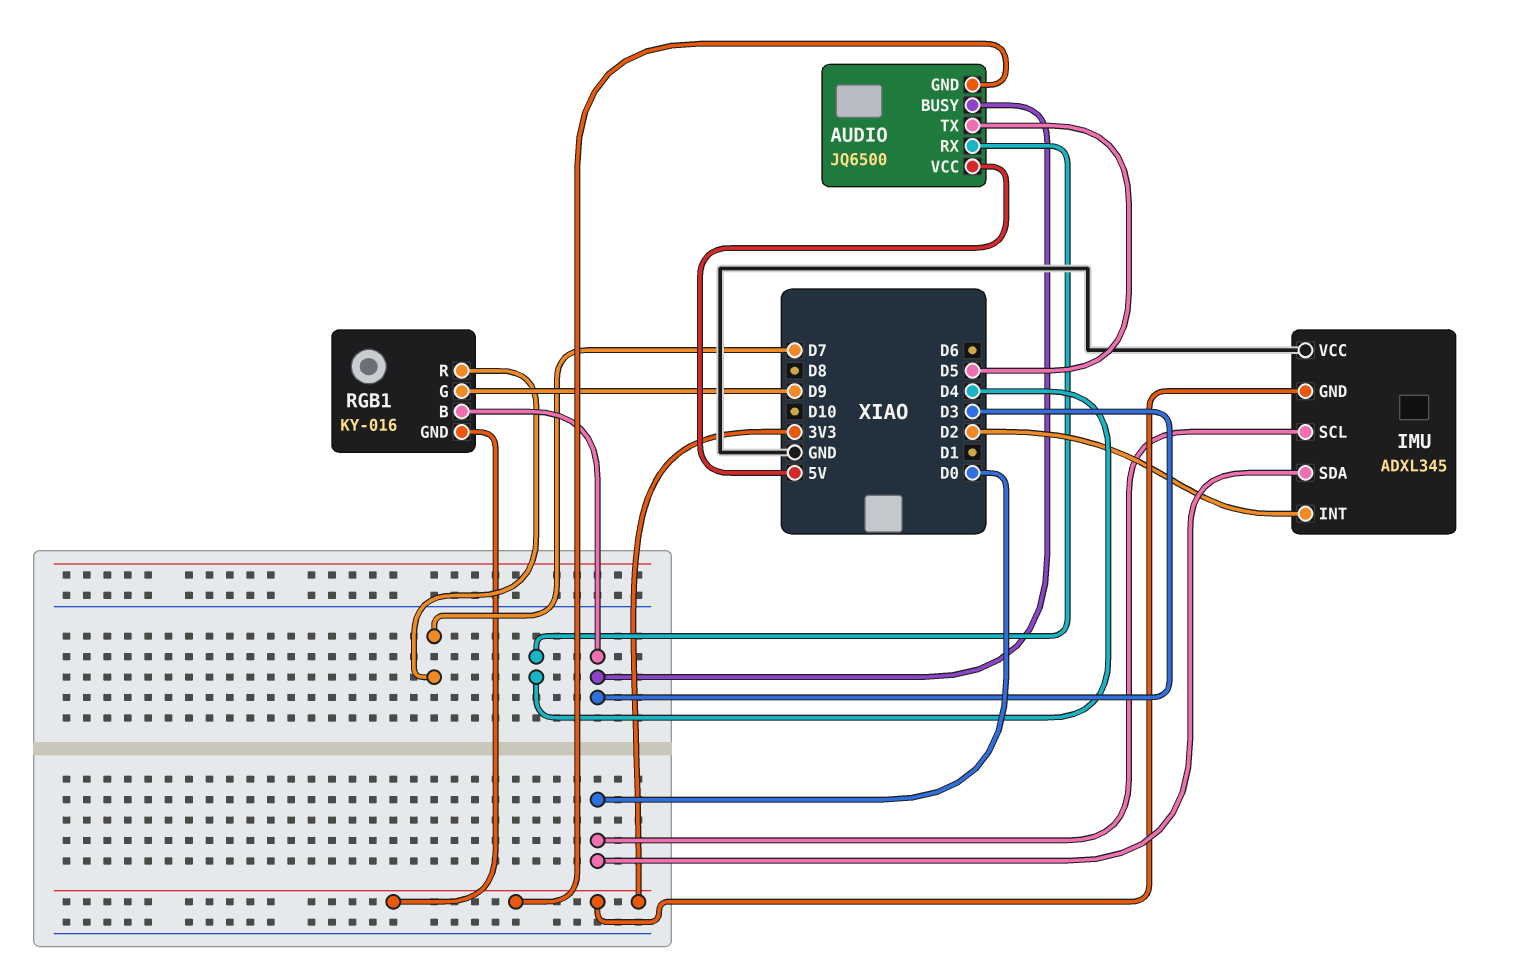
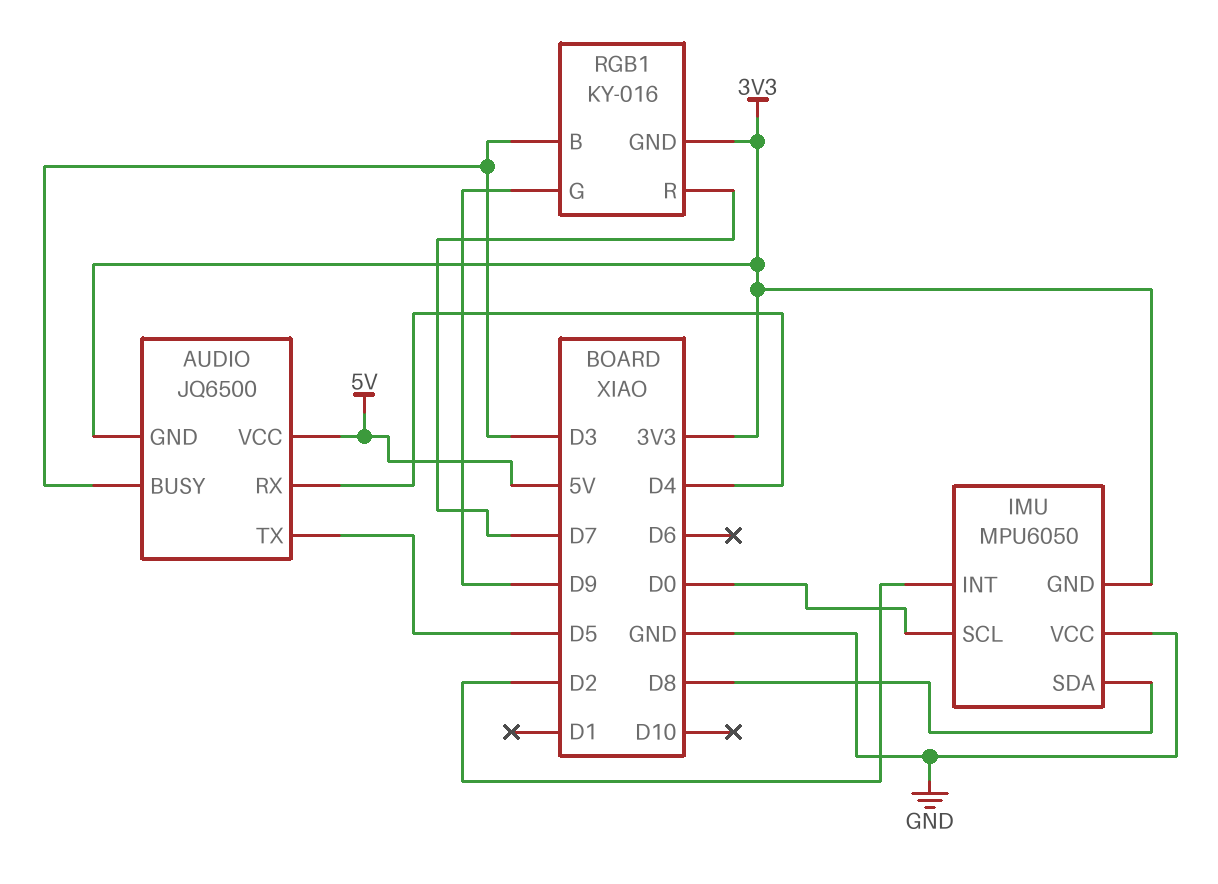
IMU: ADXL345 -> MPU6050
IMU pin SDA: D0 -> D8

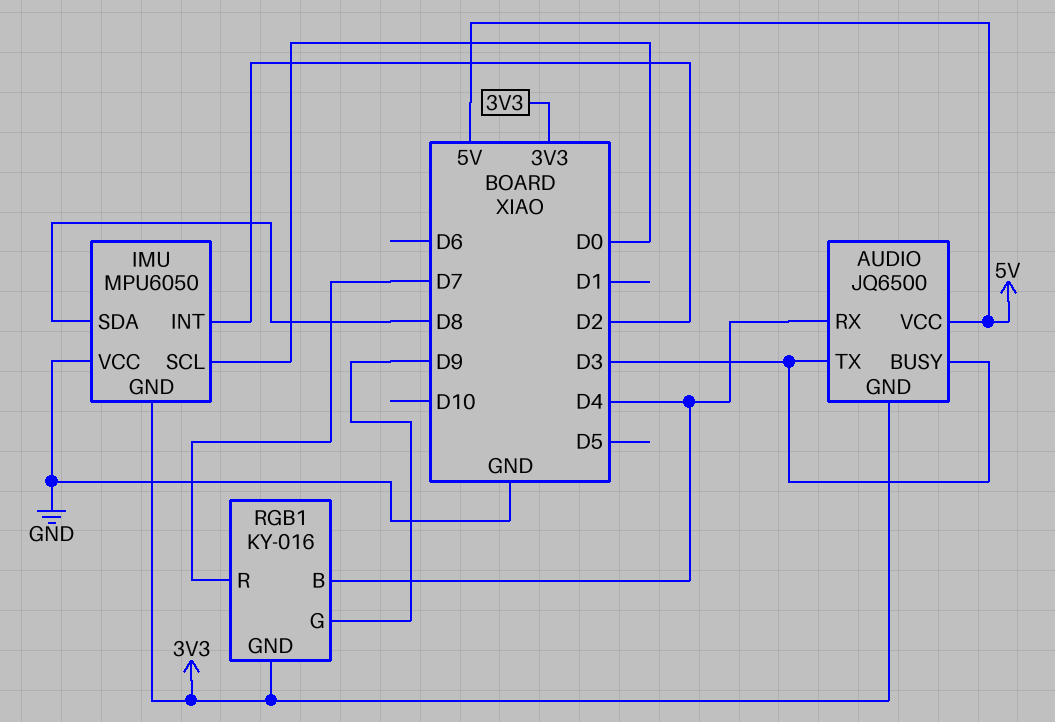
AUDIO pin TX: D5 -> D3
RGB1 pin B: D3 -> D4

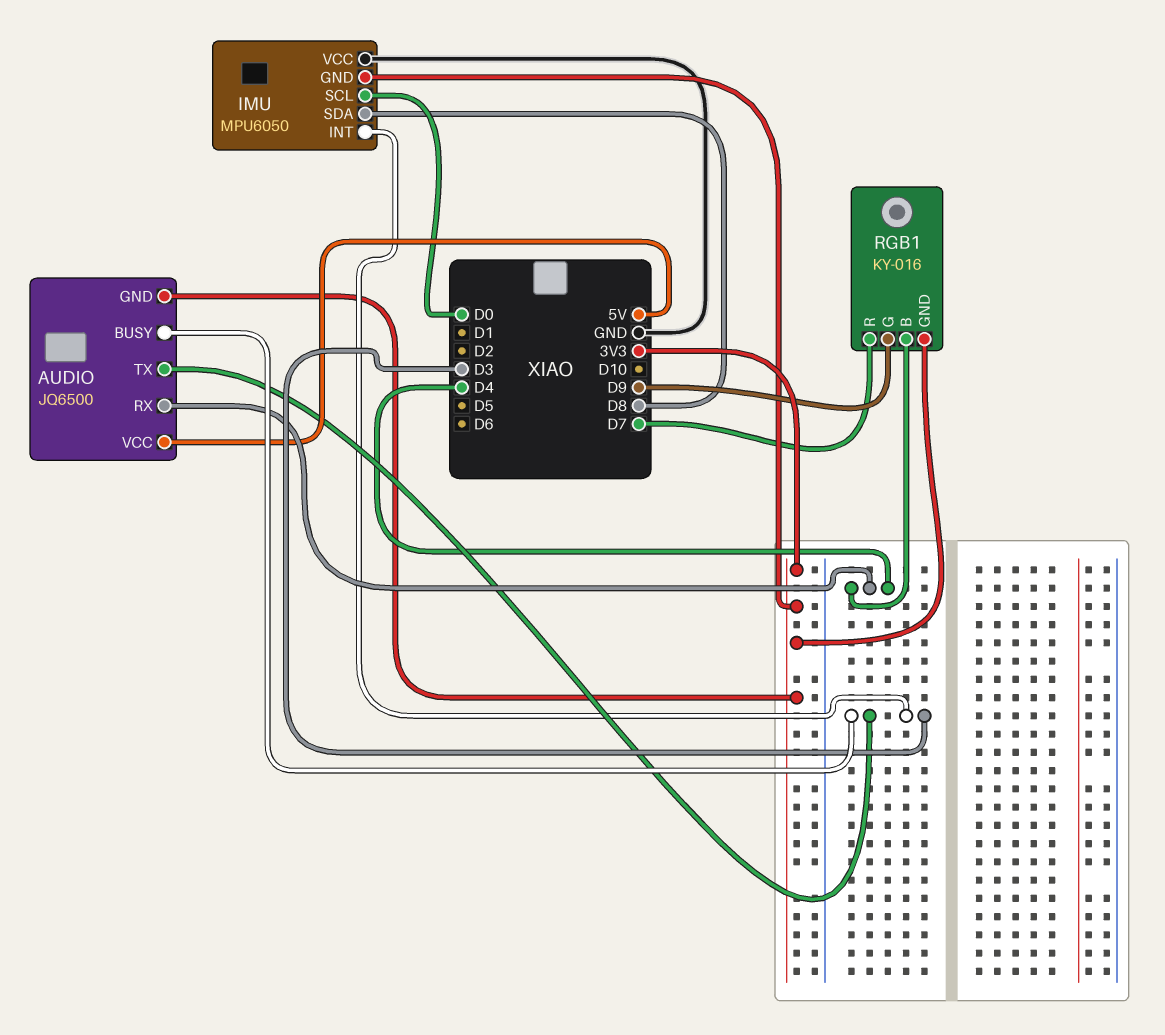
IMU pin INT: D2 -> D3

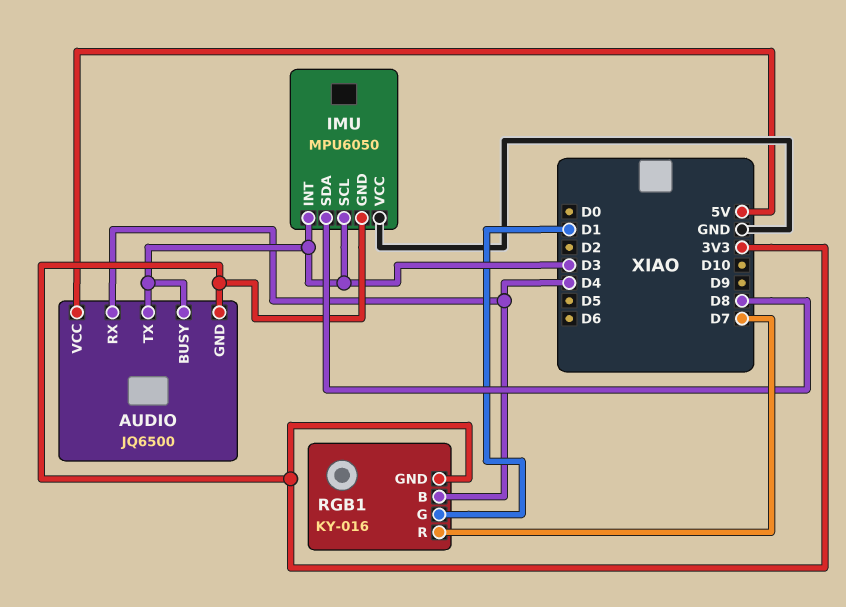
IMU pin SCL: D0 -> D3
RGB1 pin G: D9 -> D1

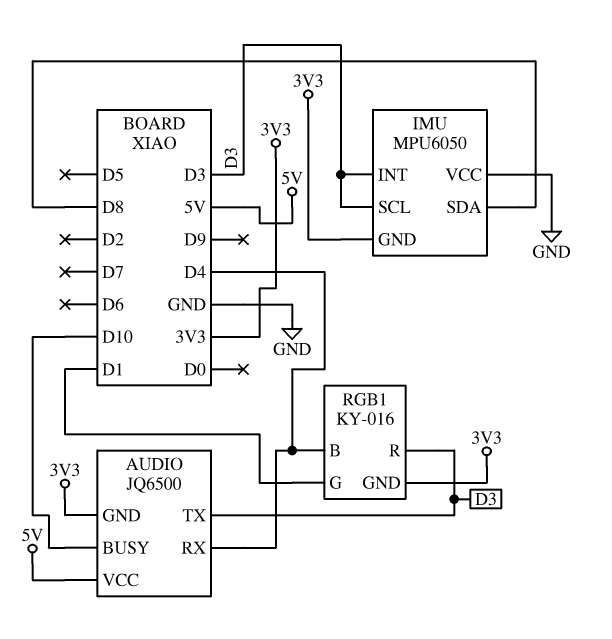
AUDIO pin BUSY: D3 -> D10
RGB1 pin R: D7 -> D3

